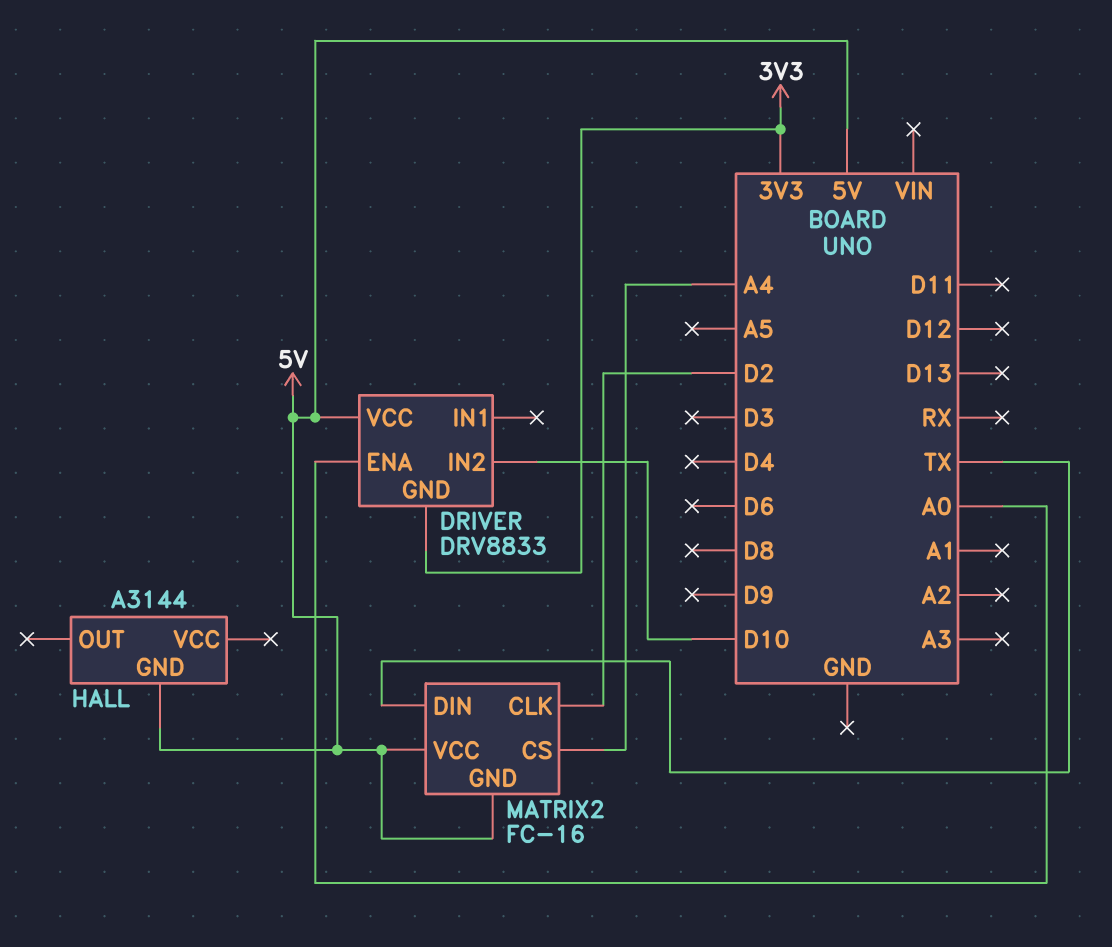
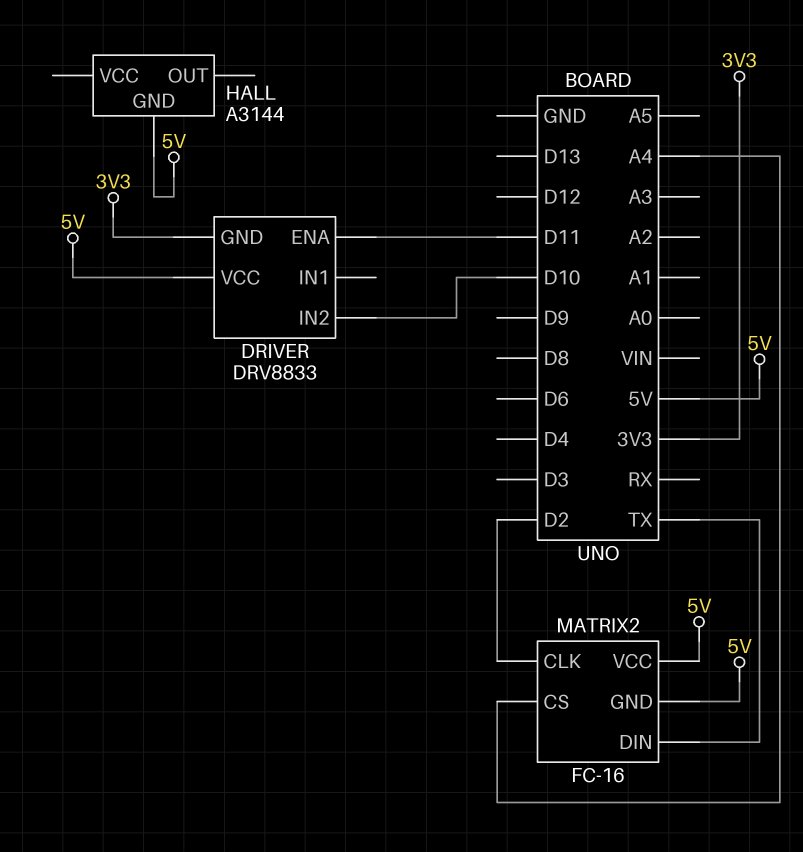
DRIVER pin ENA: A0 -> D11

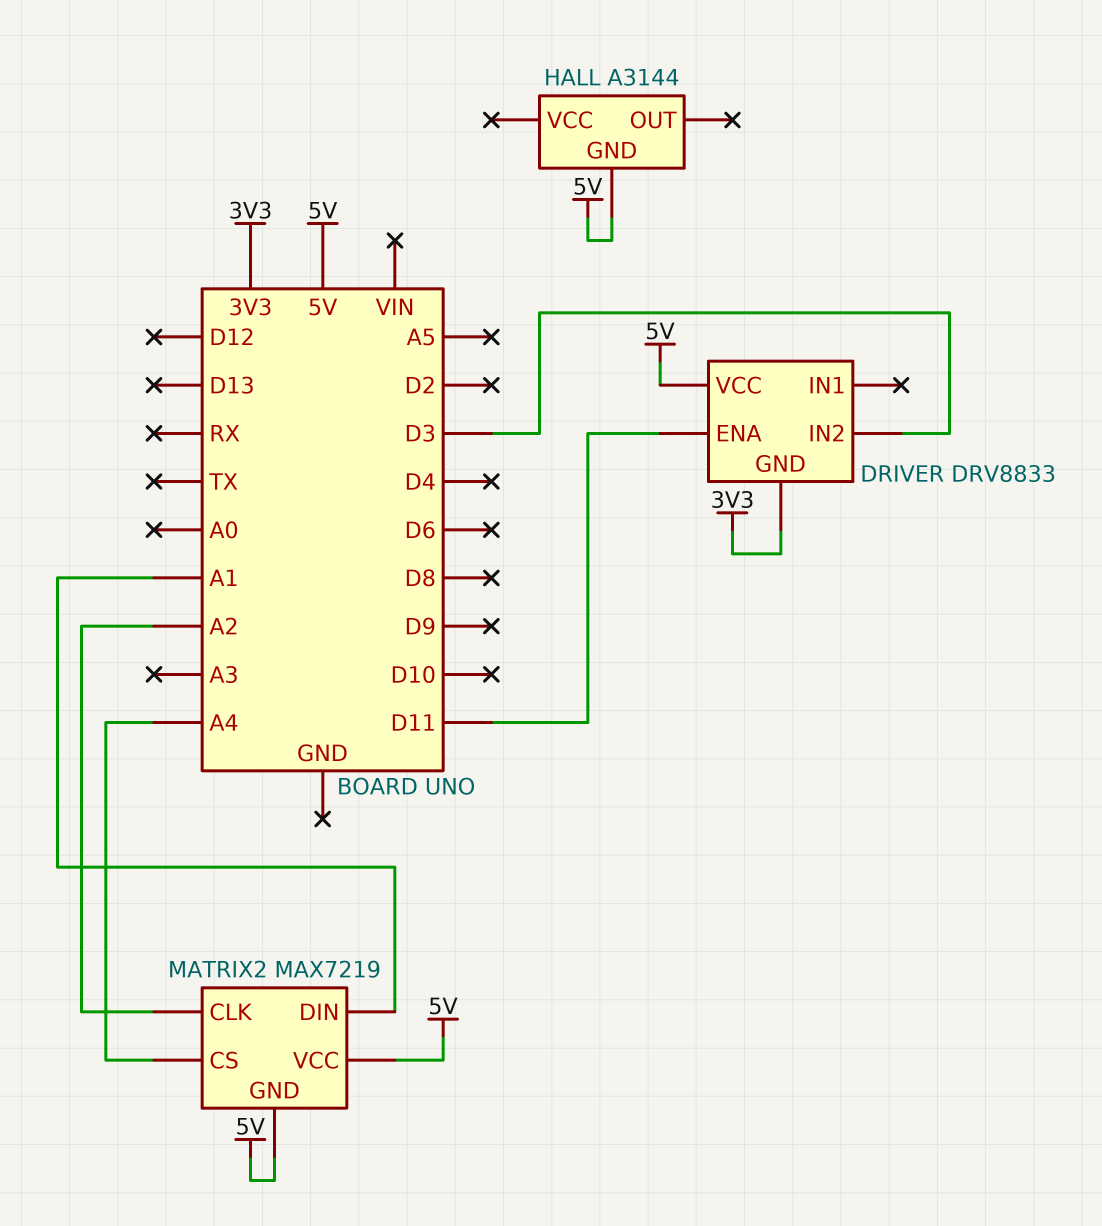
DRIVER pin IN2: D10 -> D3
MATRIX2: FC-16 -> MAX7219
MATRIX2 pin CLK: D2 -> A2
MATRIX2 pin DIN: TX -> A1

